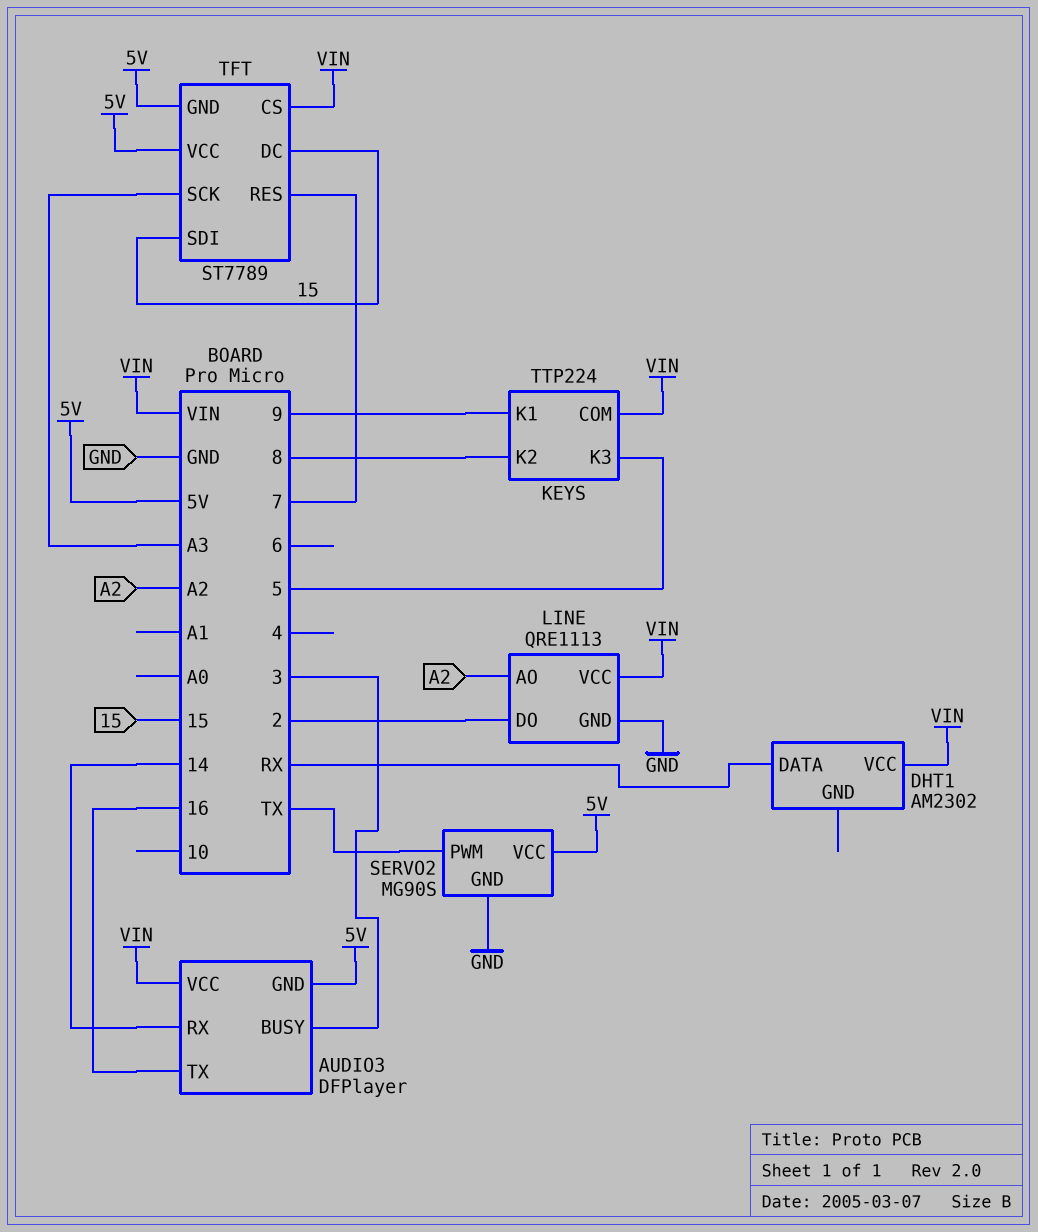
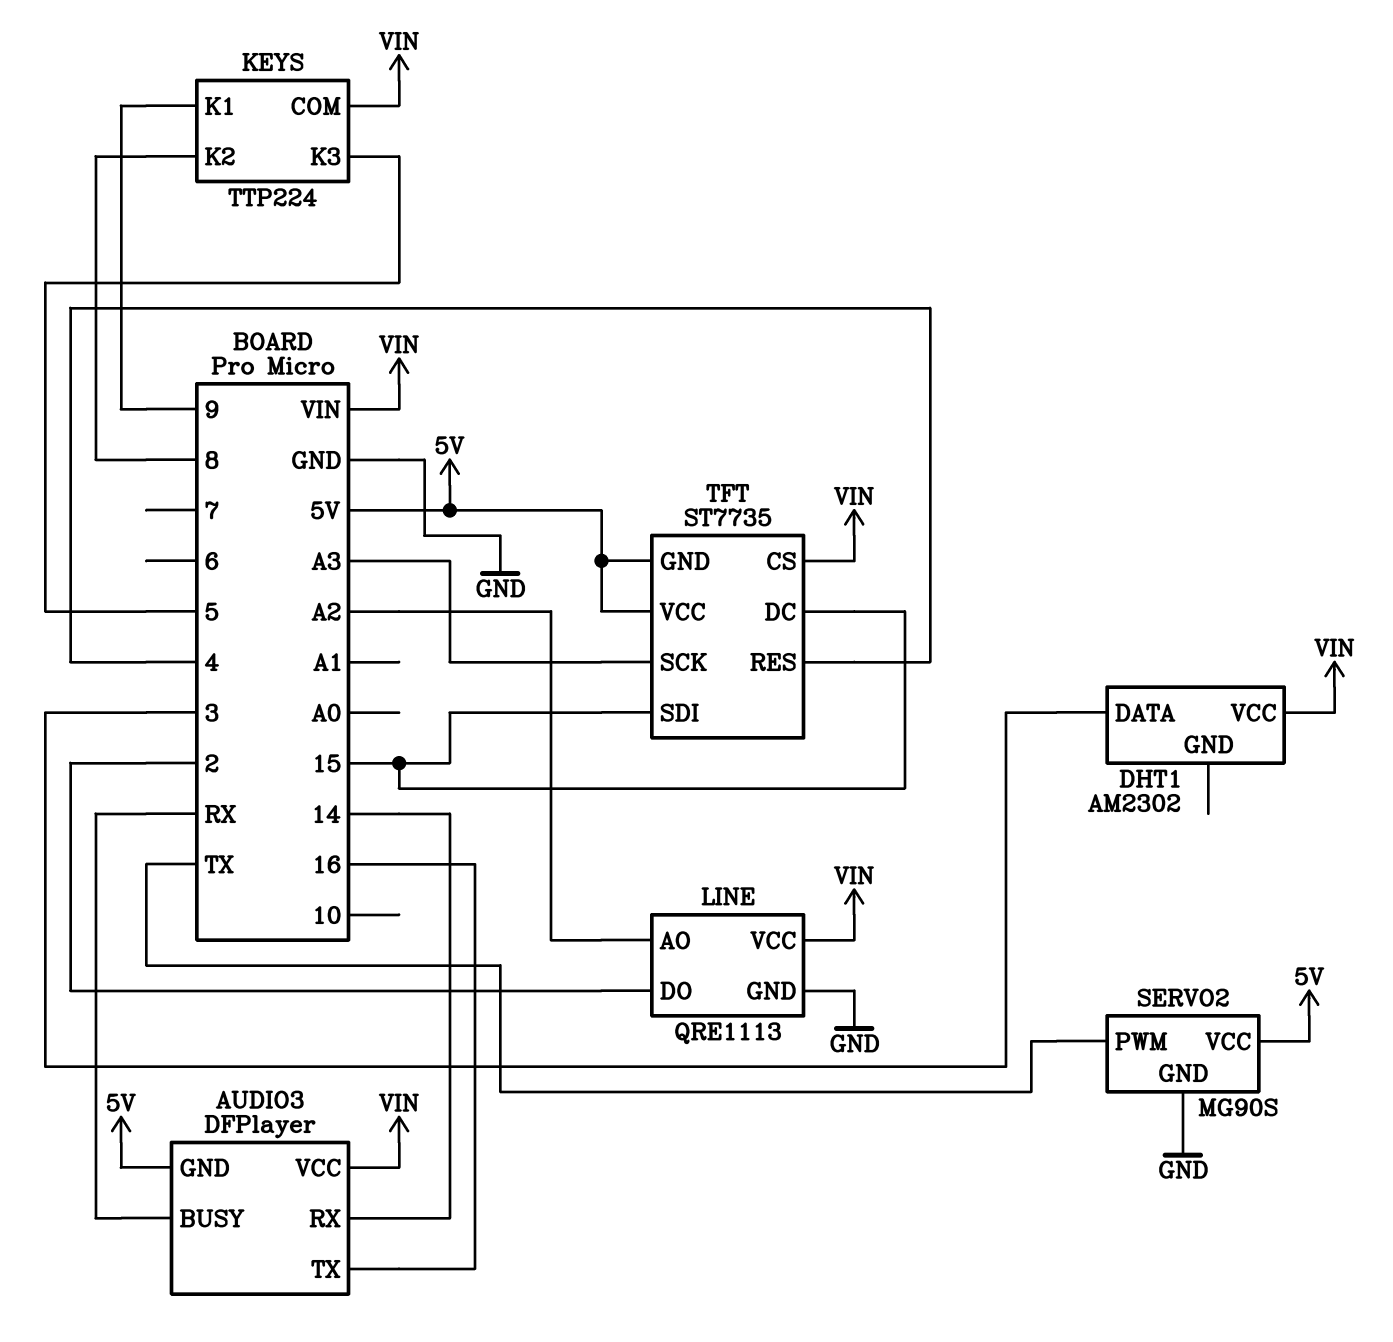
AUDIO3 pin BUSY: 3 -> RX
DHT1 pin DATA: RX -> 3
TFT: ST7789 -> ST7735
TFT pin RES: 7 -> 4

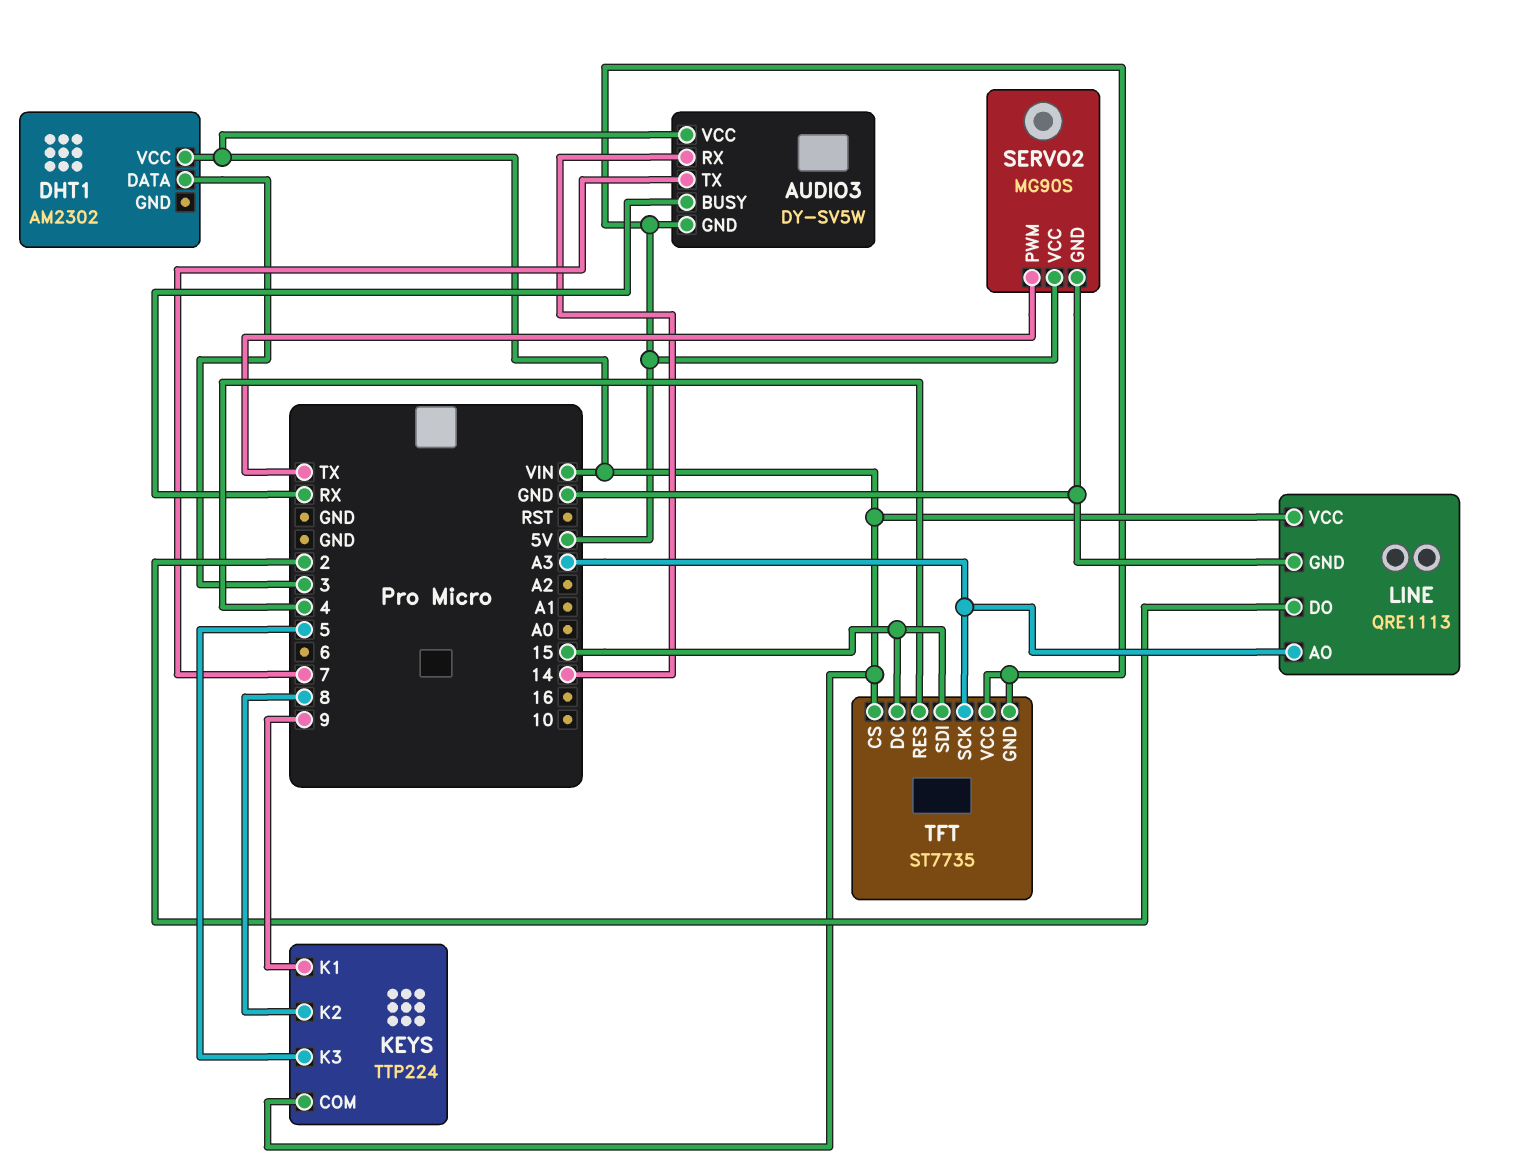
AUDIO3: DFPlayer -> DY-SV5W
AUDIO3 pin TX: 16 -> 7
LINE pin AO: A2 -> A3

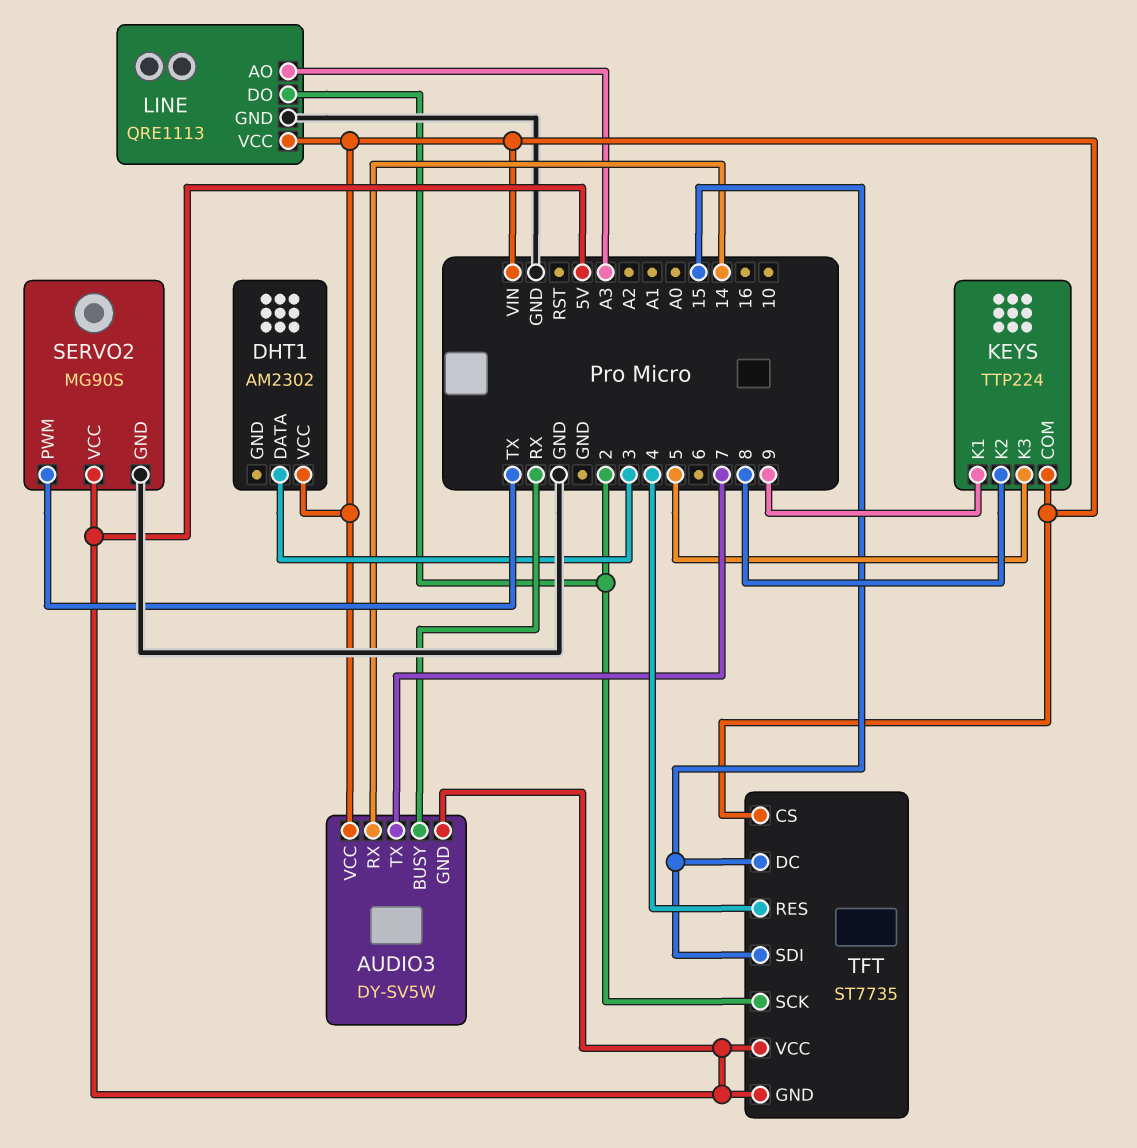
TFT pin SCK: A3 -> 2

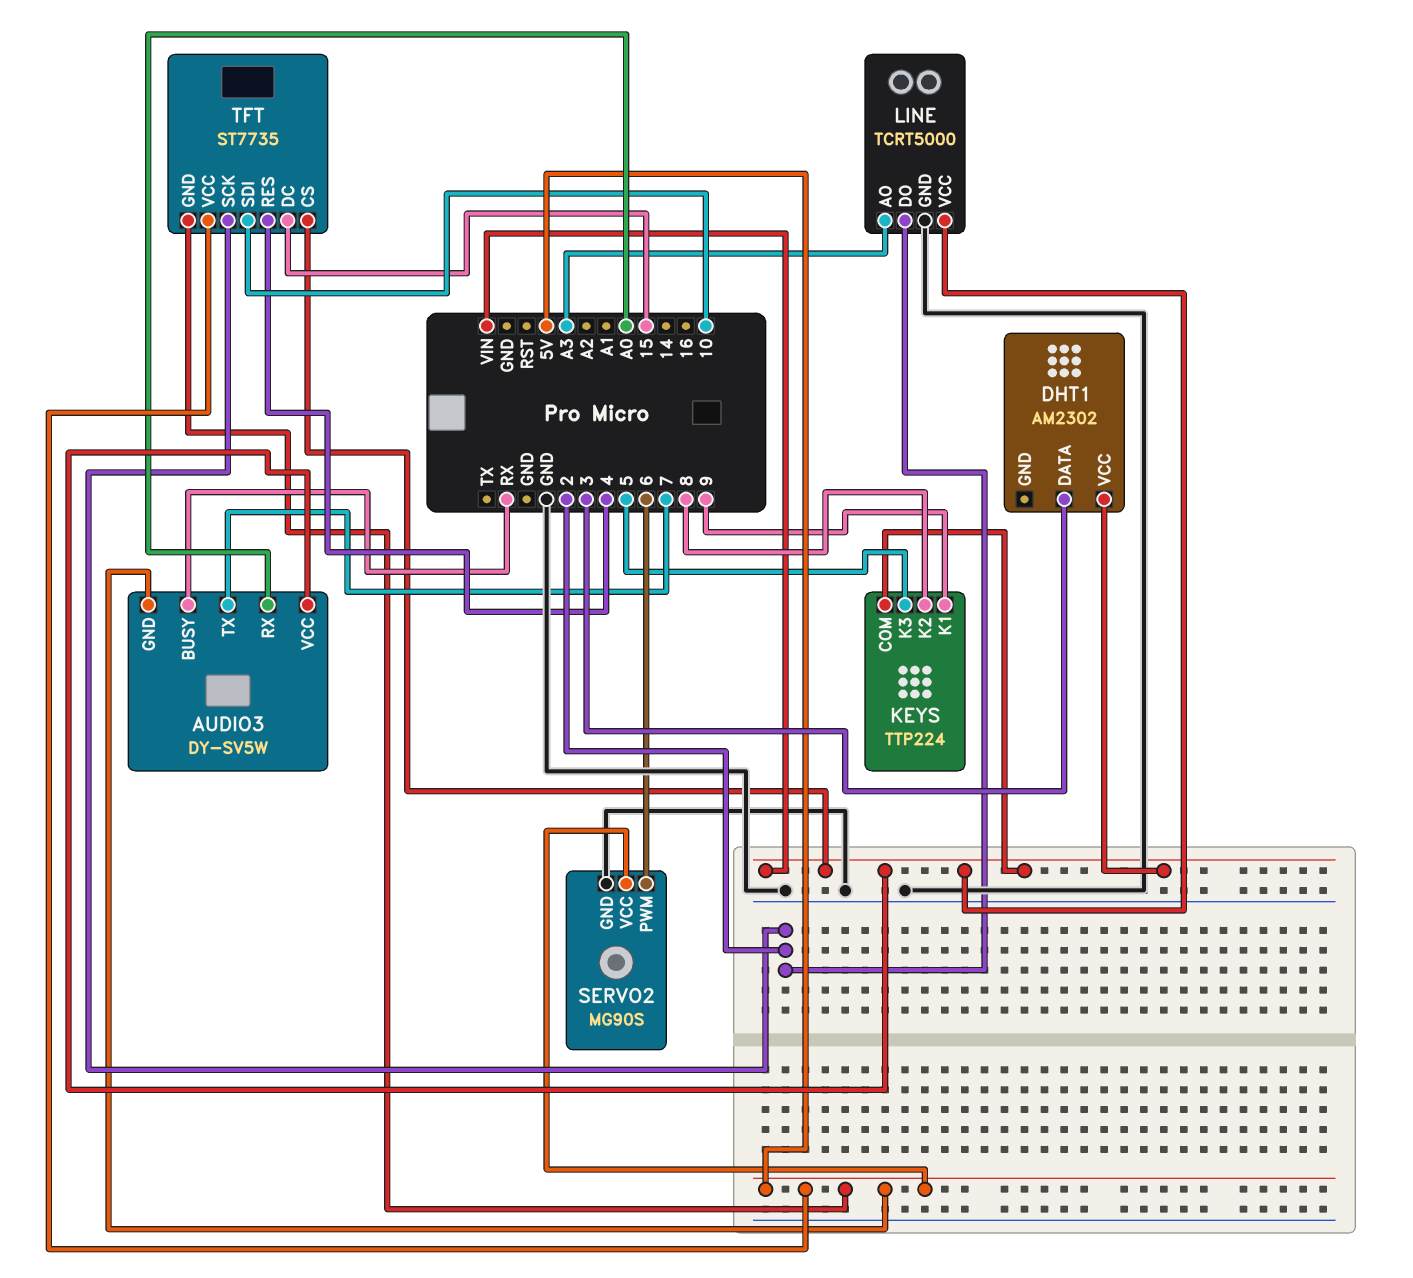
AUDIO3 pin RX: 14 -> A0
LINE: QRE1113 -> TCRT5000
SERVO2 pin PWM: TX -> 6
TFT pin SDI: 15 -> 10

